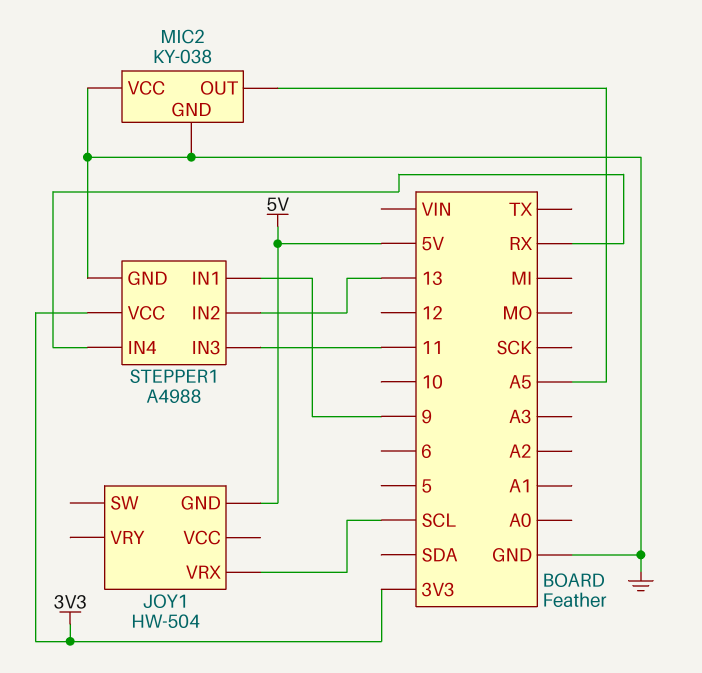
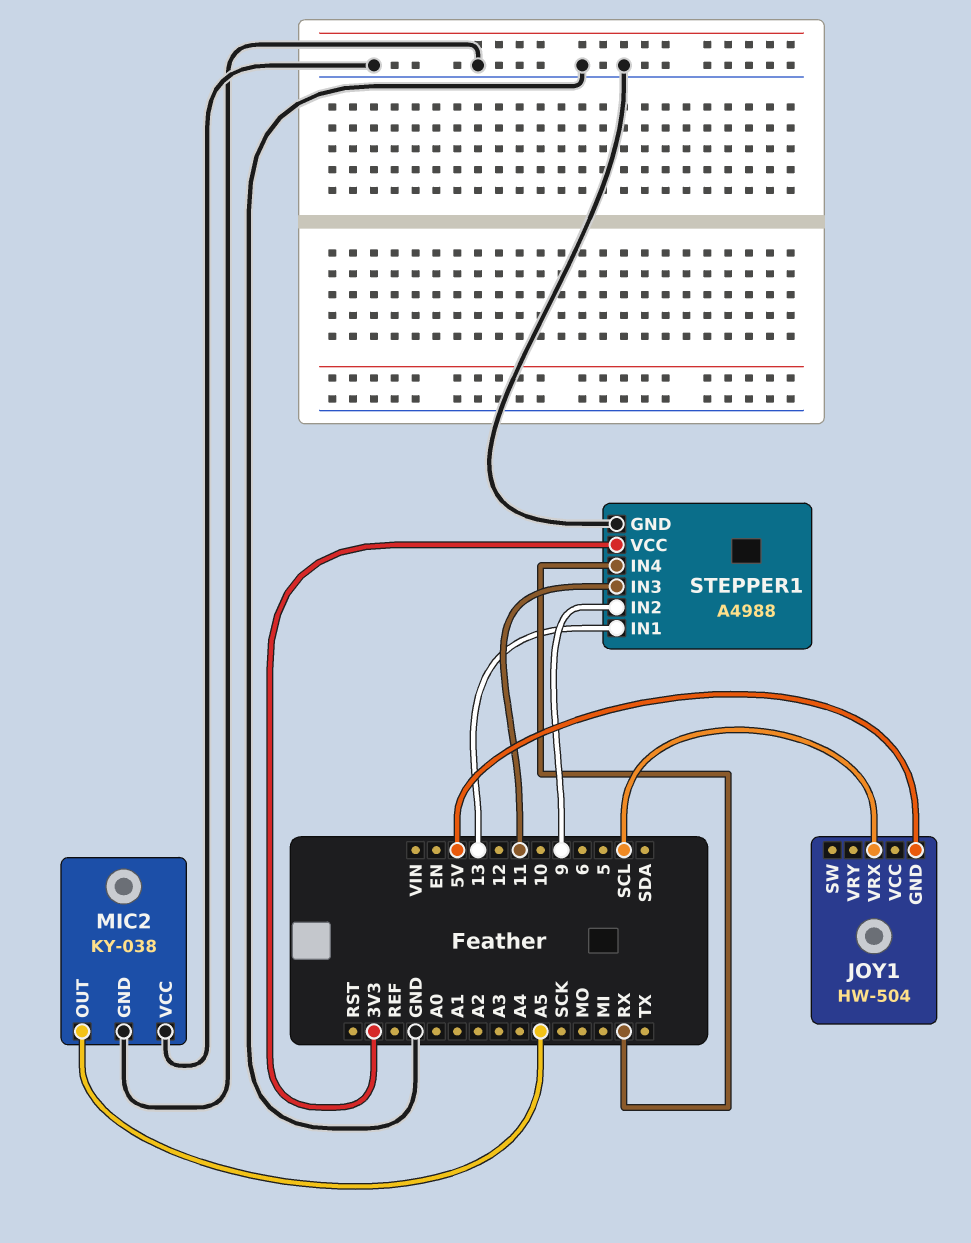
STEPPER1 pin IN1: 9 -> 13
STEPPER1 pin IN2: 13 -> 9

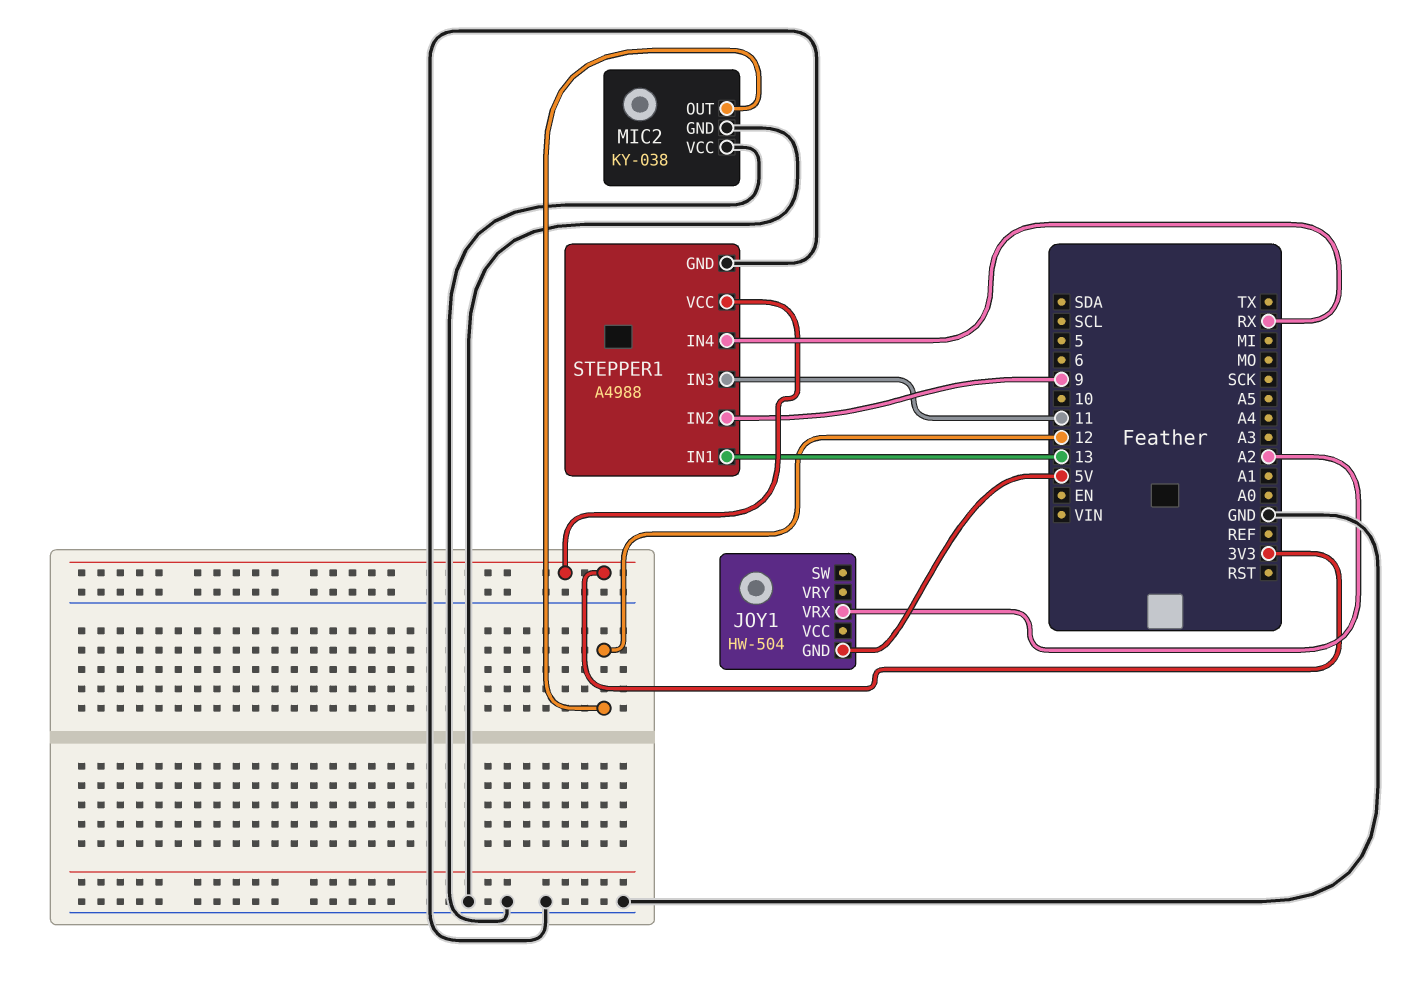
JOY1 pin VRX: SCL -> A2
MIC2 pin OUT: A5 -> 12

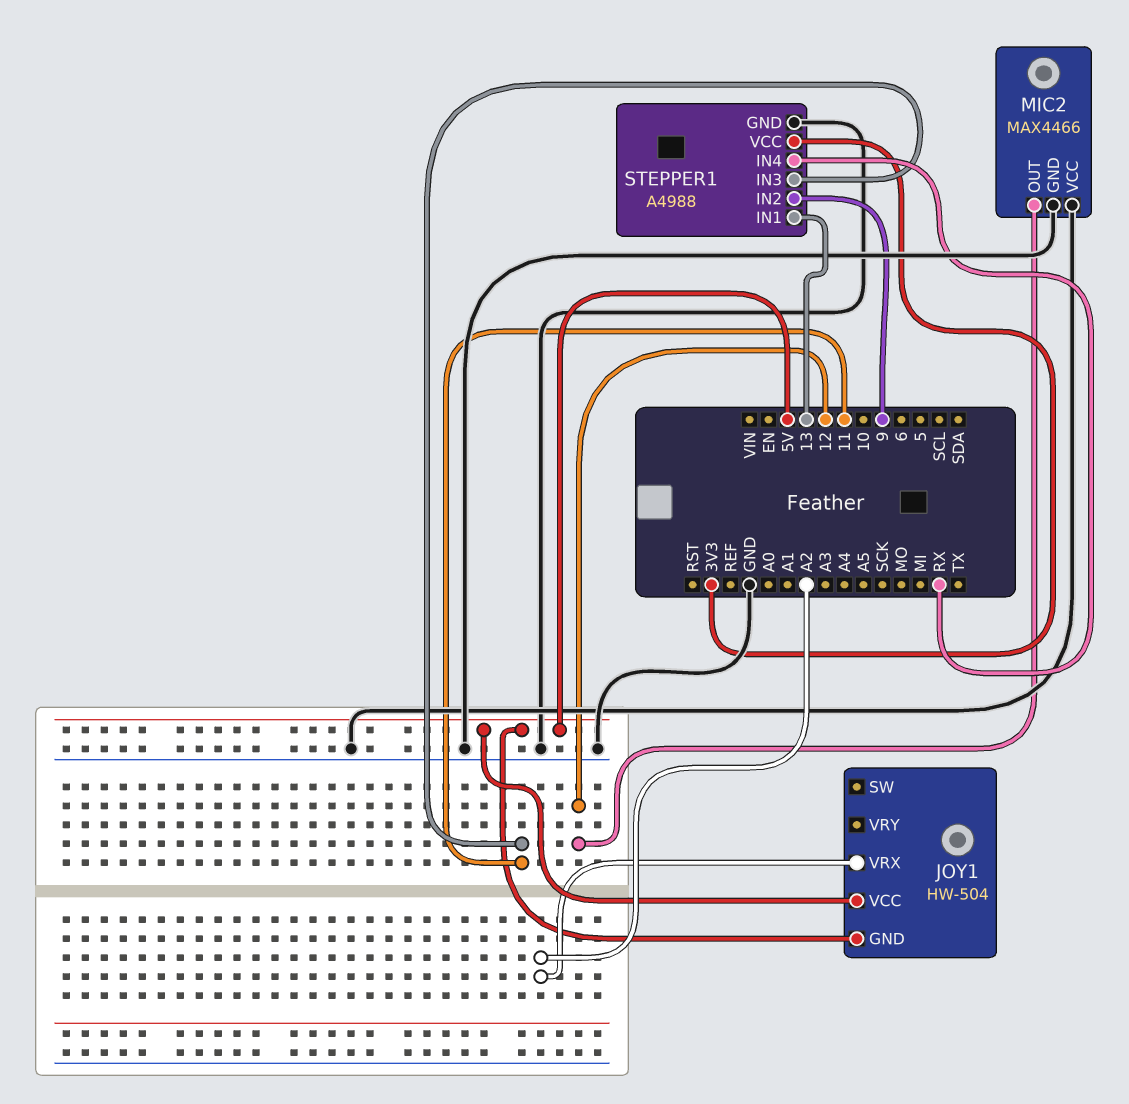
JOY1 pin VCC: none -> 5V
MIC2: KY-038 -> MAX4466

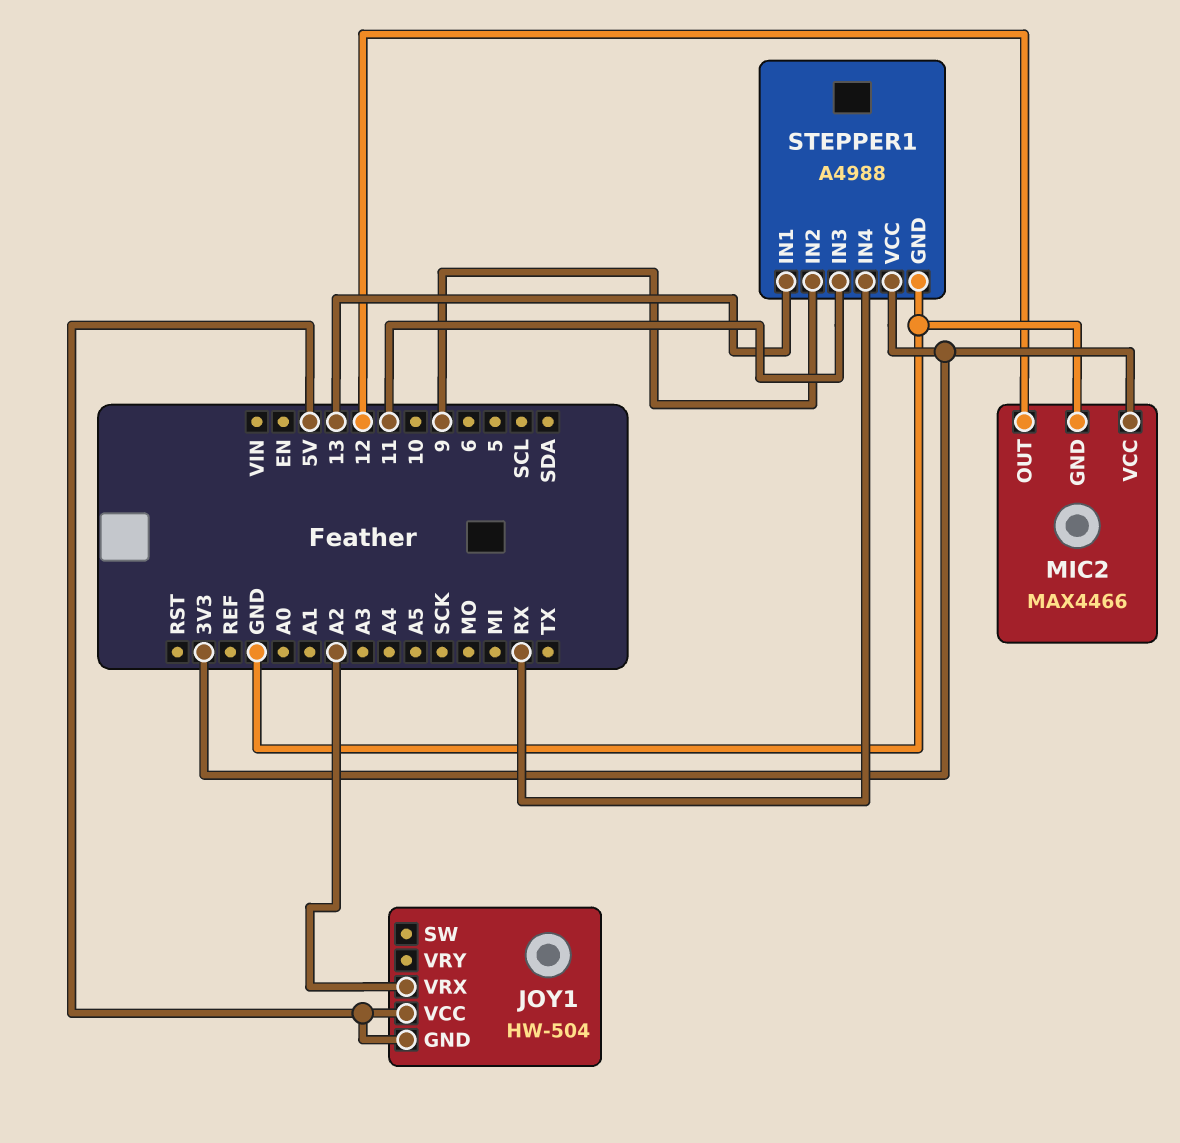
MIC2 pin VCC: GND -> 3V3

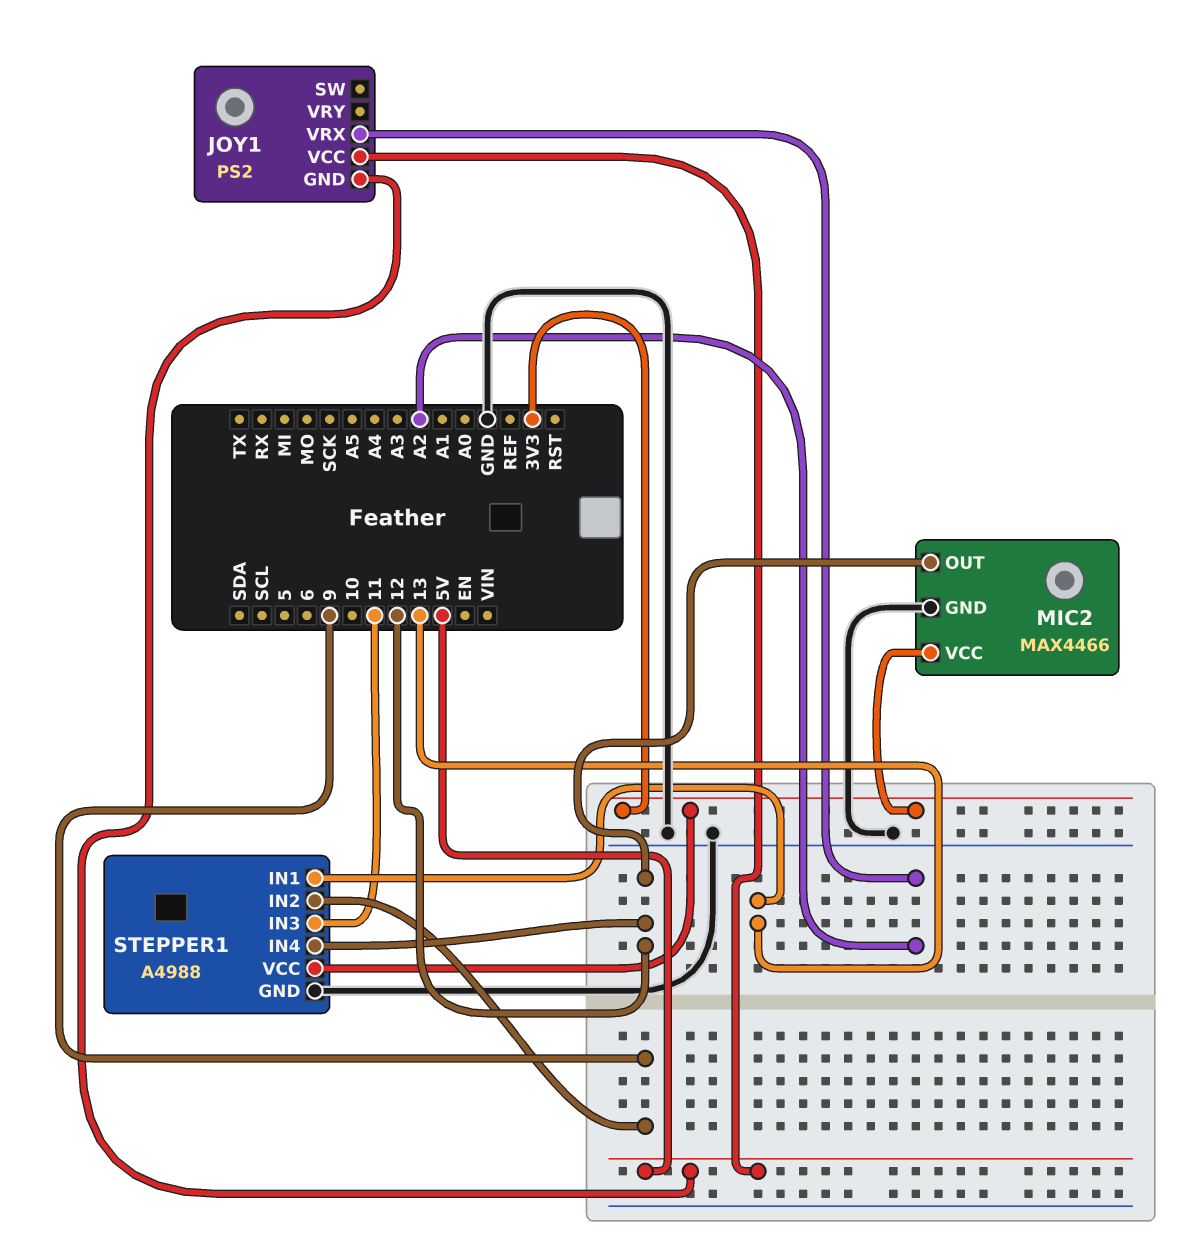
JOY1: HW-504 -> PS2
STEPPER1 pin IN4: RX -> 12

